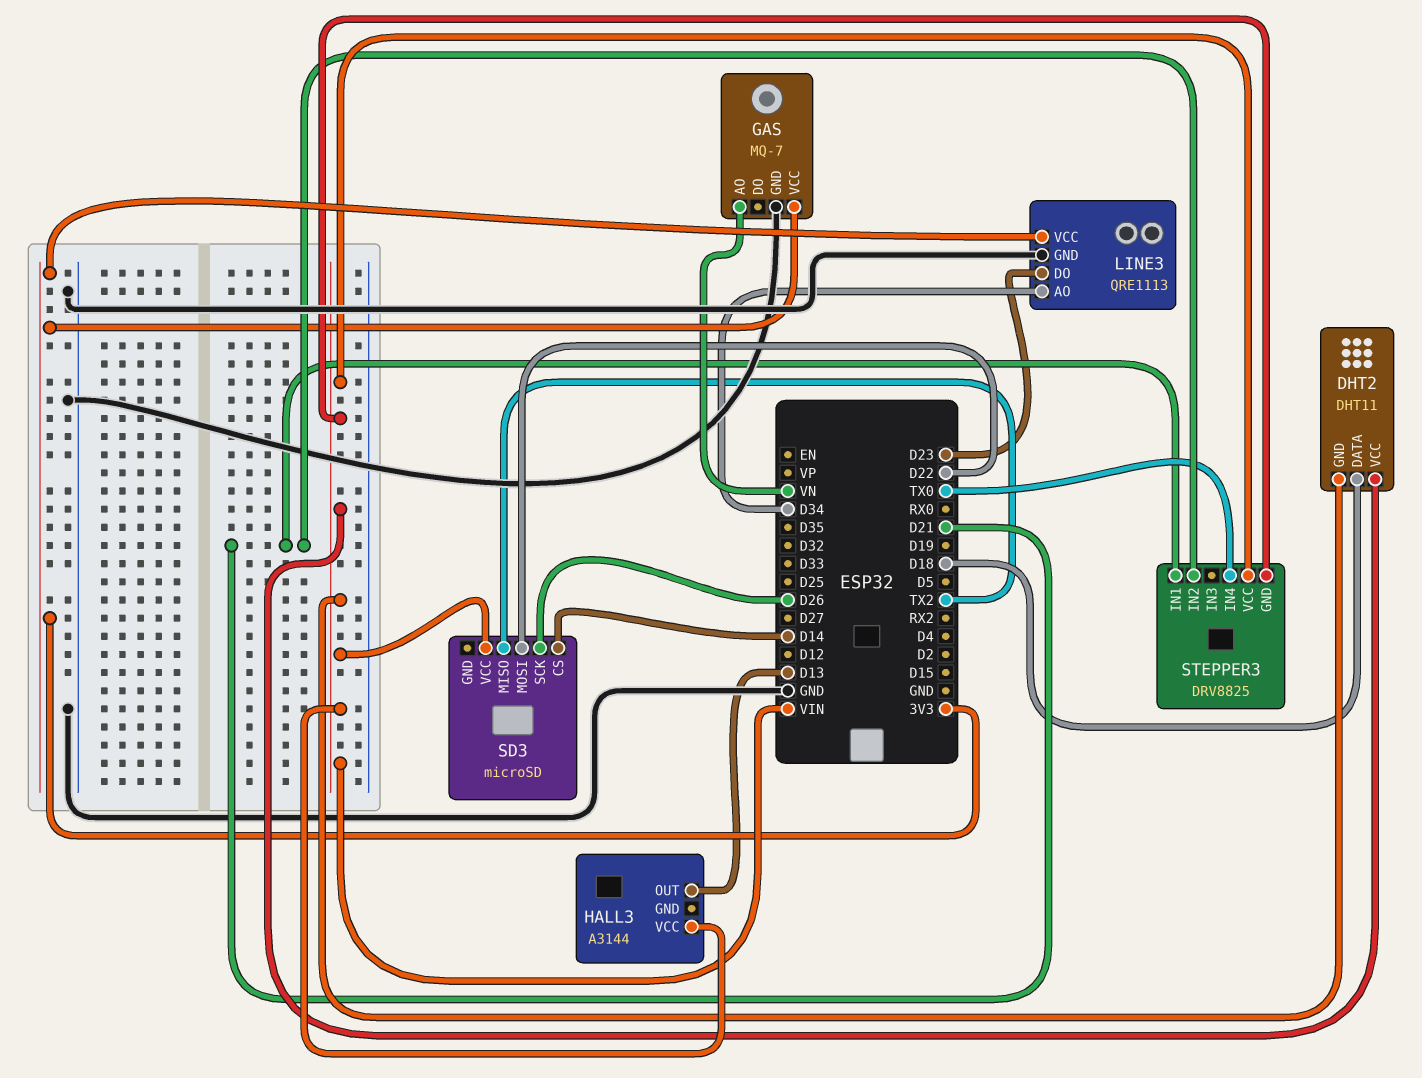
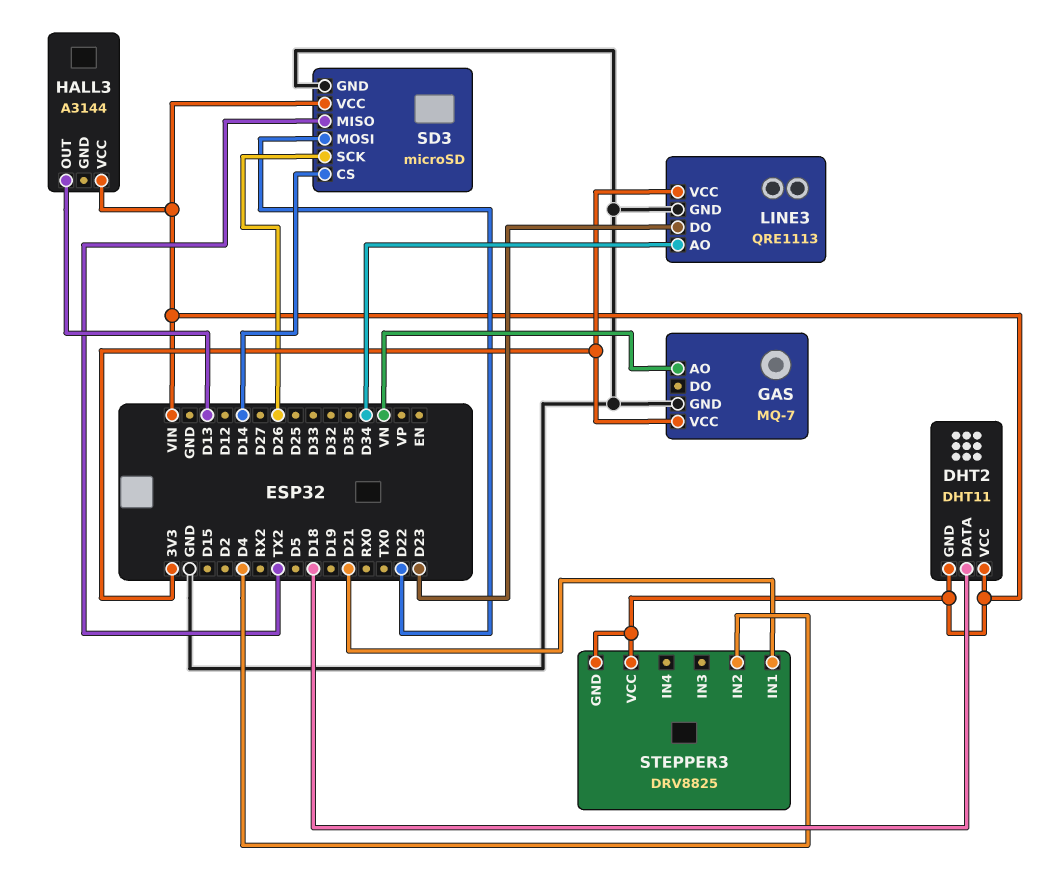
SD3 pin GND: none -> GND
STEPPER3 pin IN2: D21 -> D4
STEPPER3 pin IN4: TX0 -> none

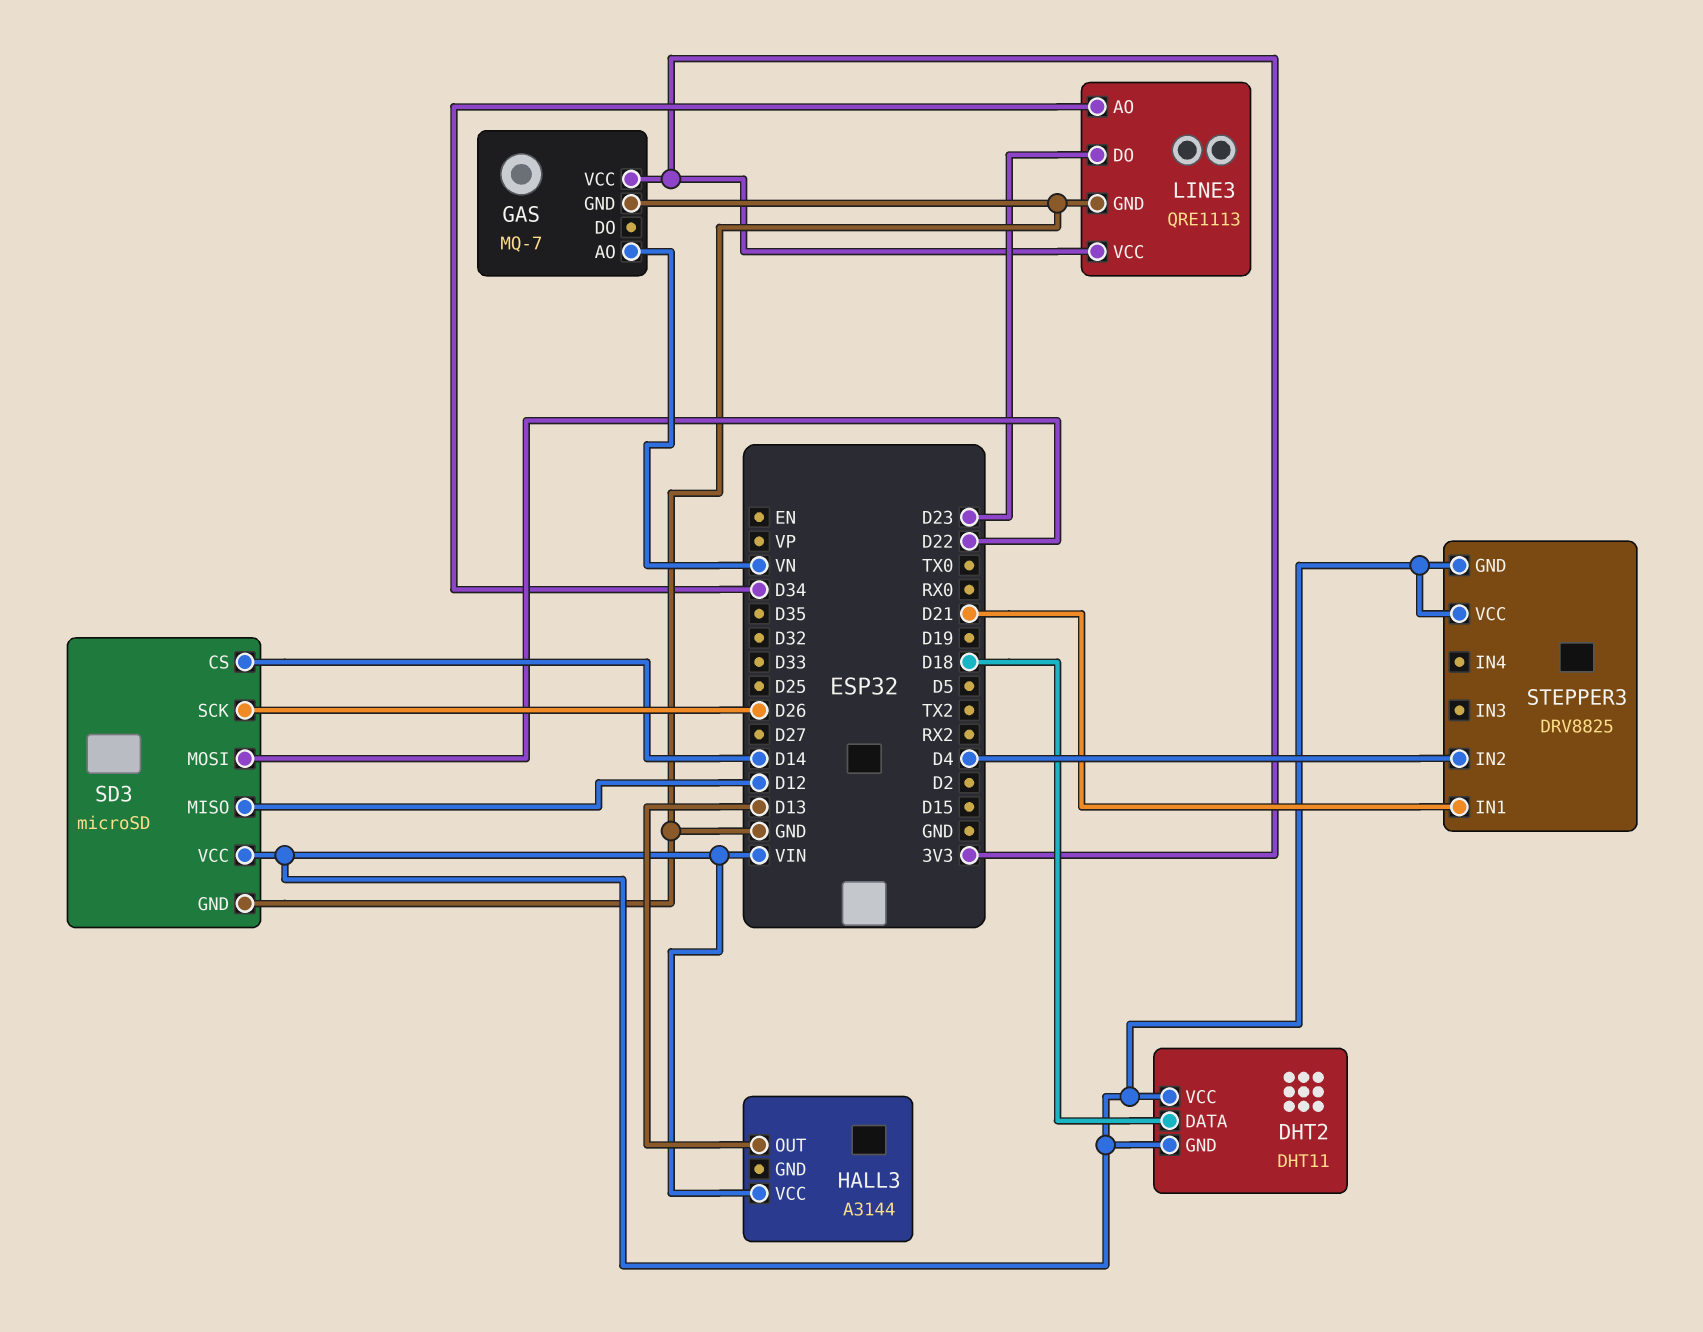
SD3 pin MISO: TX2 -> D12

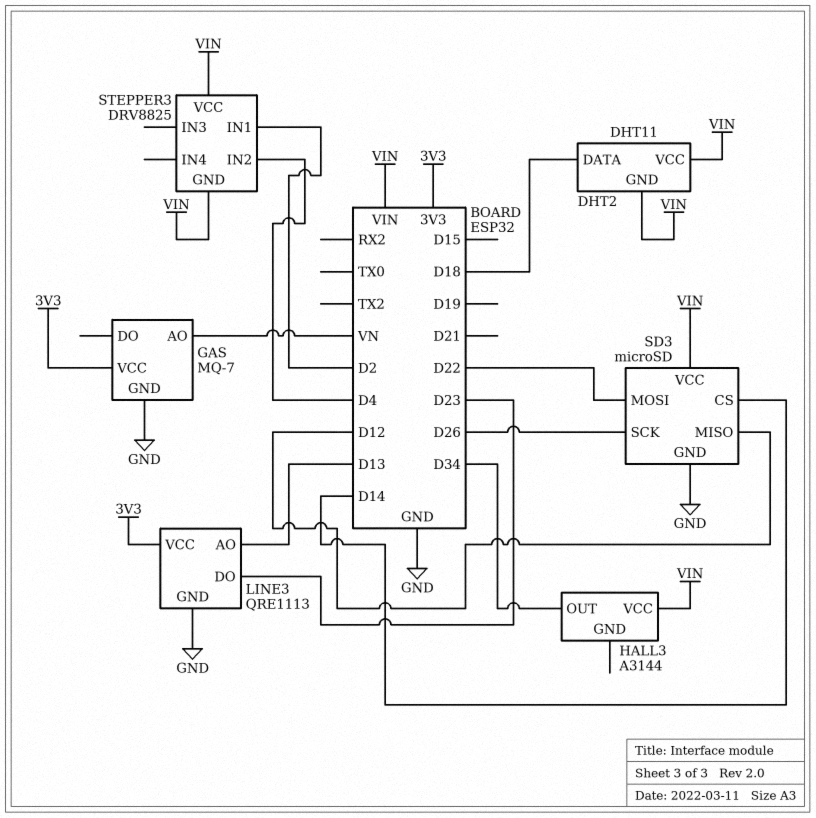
HALL3 pin OUT: D13 -> D34
LINE3 pin AO: D34 -> D13
STEPPER3 pin IN1: D21 -> D2

